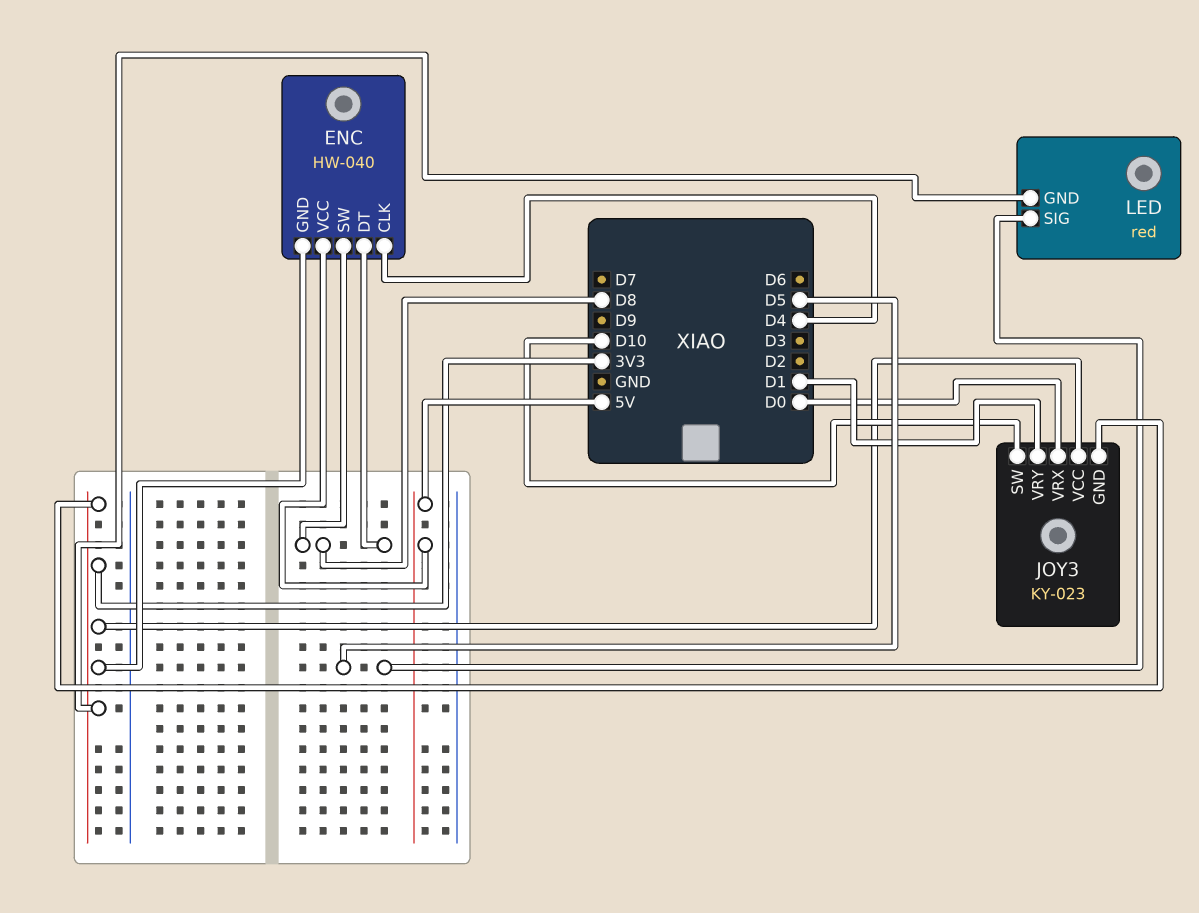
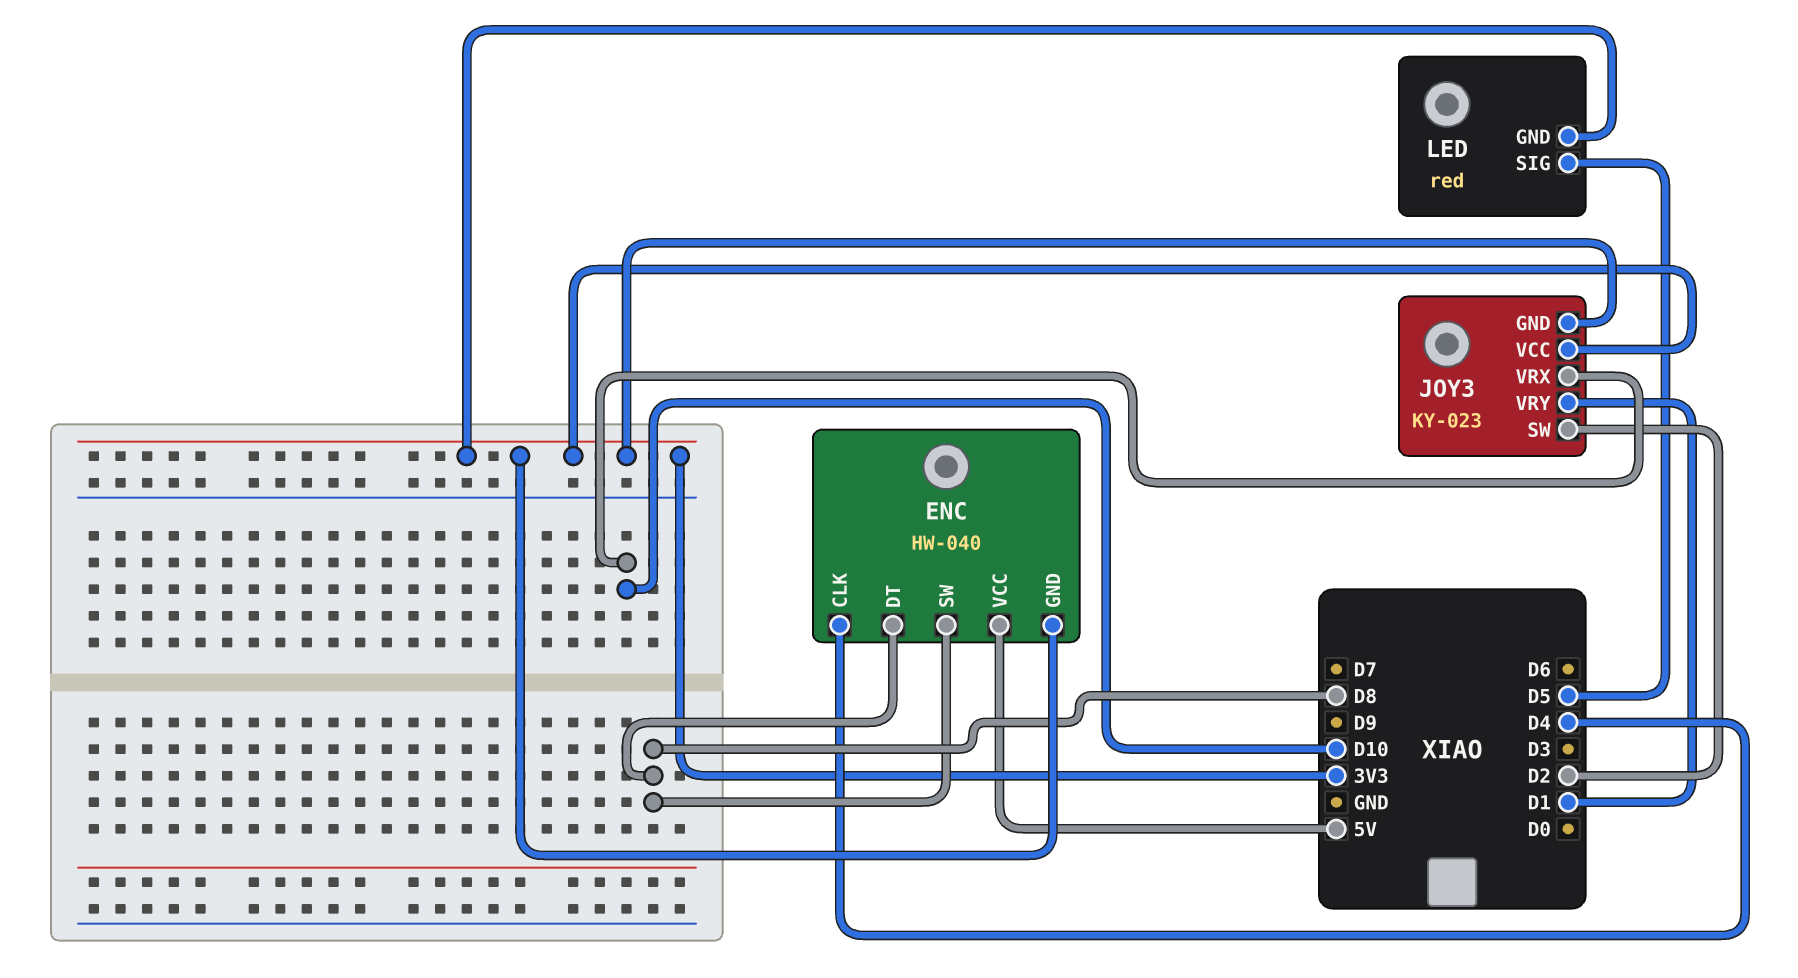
JOY3 pin SW: D10 -> D2
JOY3 pin VRX: D0 -> D10

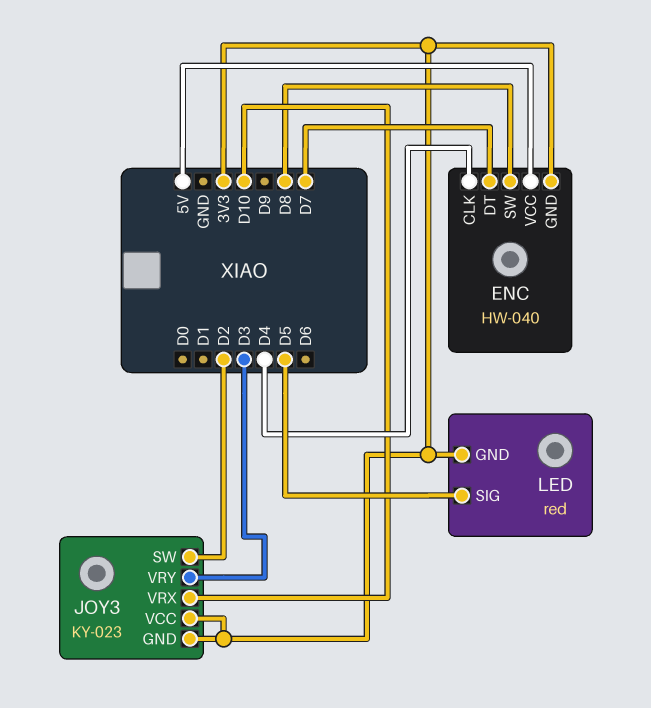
ENC pin DT: D8 -> D7
JOY3 pin VRY: D1 -> D3

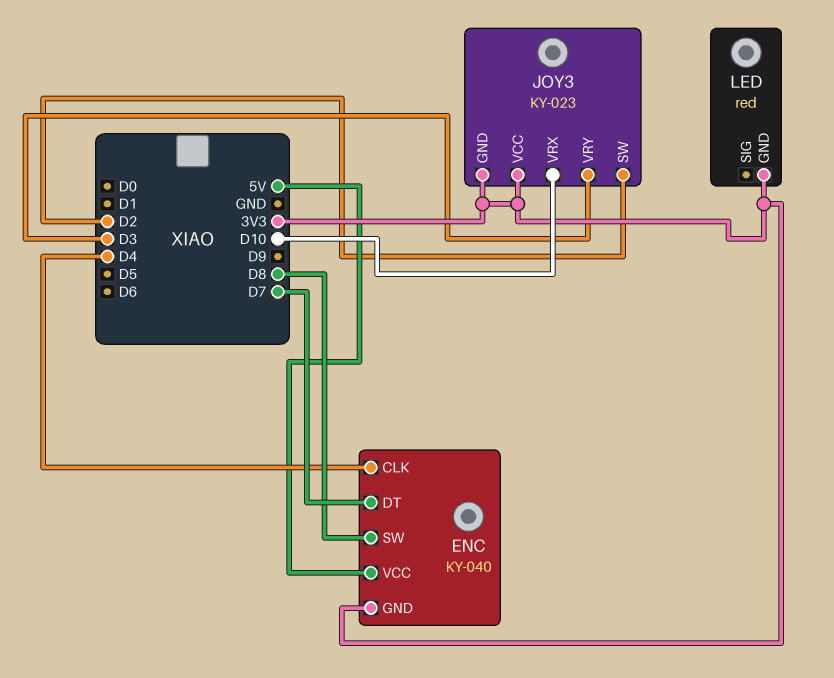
ENC: HW-040 -> KY-040
LED pin SIG: D5 -> none

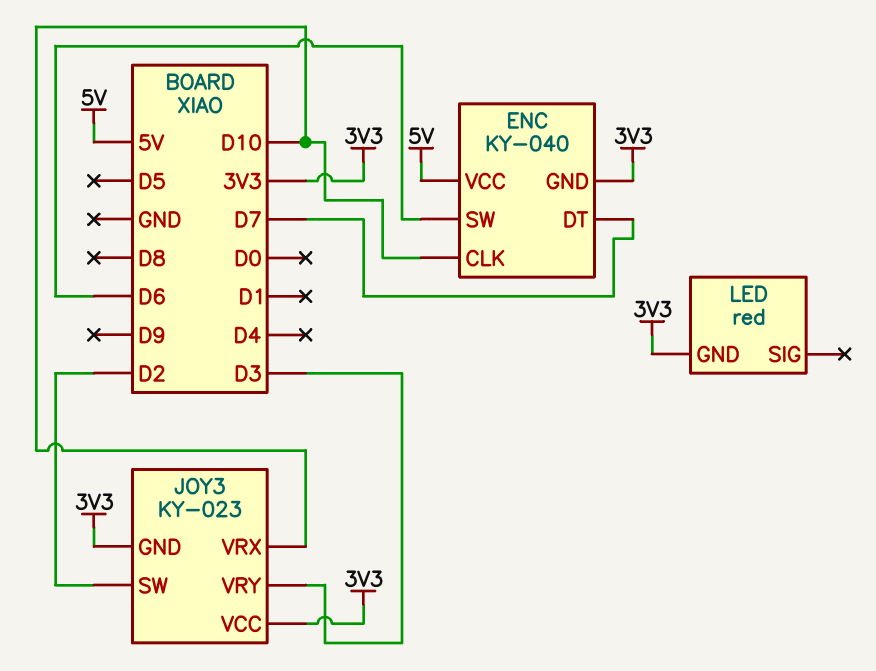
ENC pin CLK: D4 -> D10
ENC pin SW: D8 -> D6

